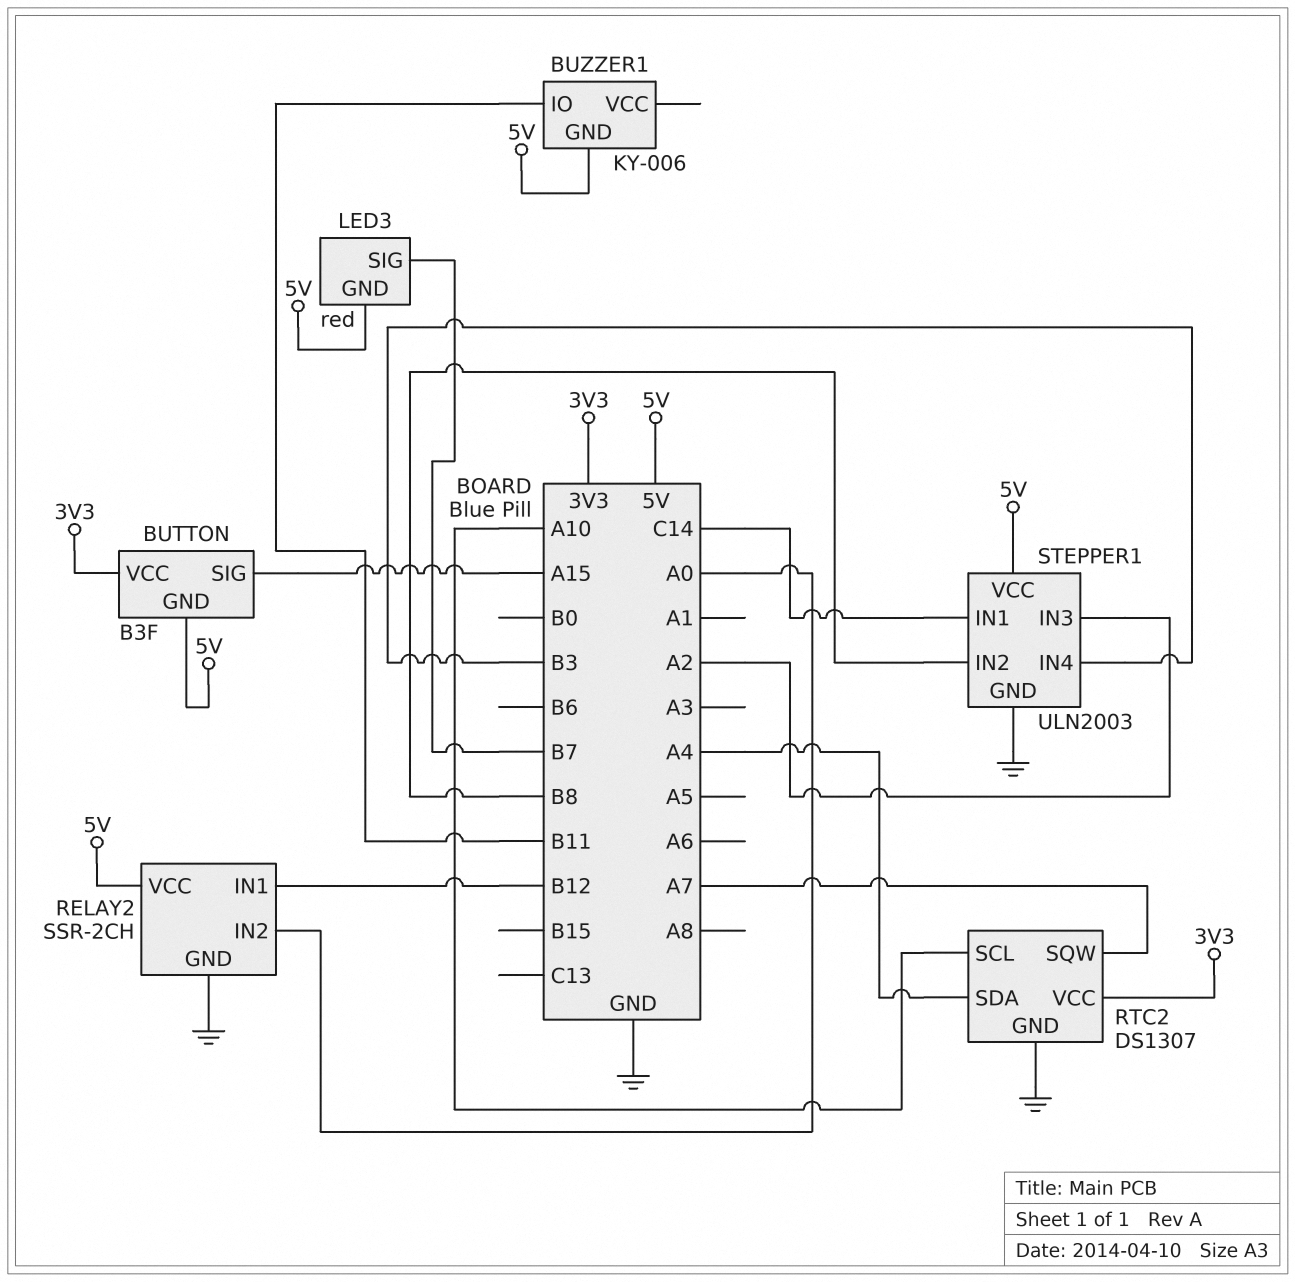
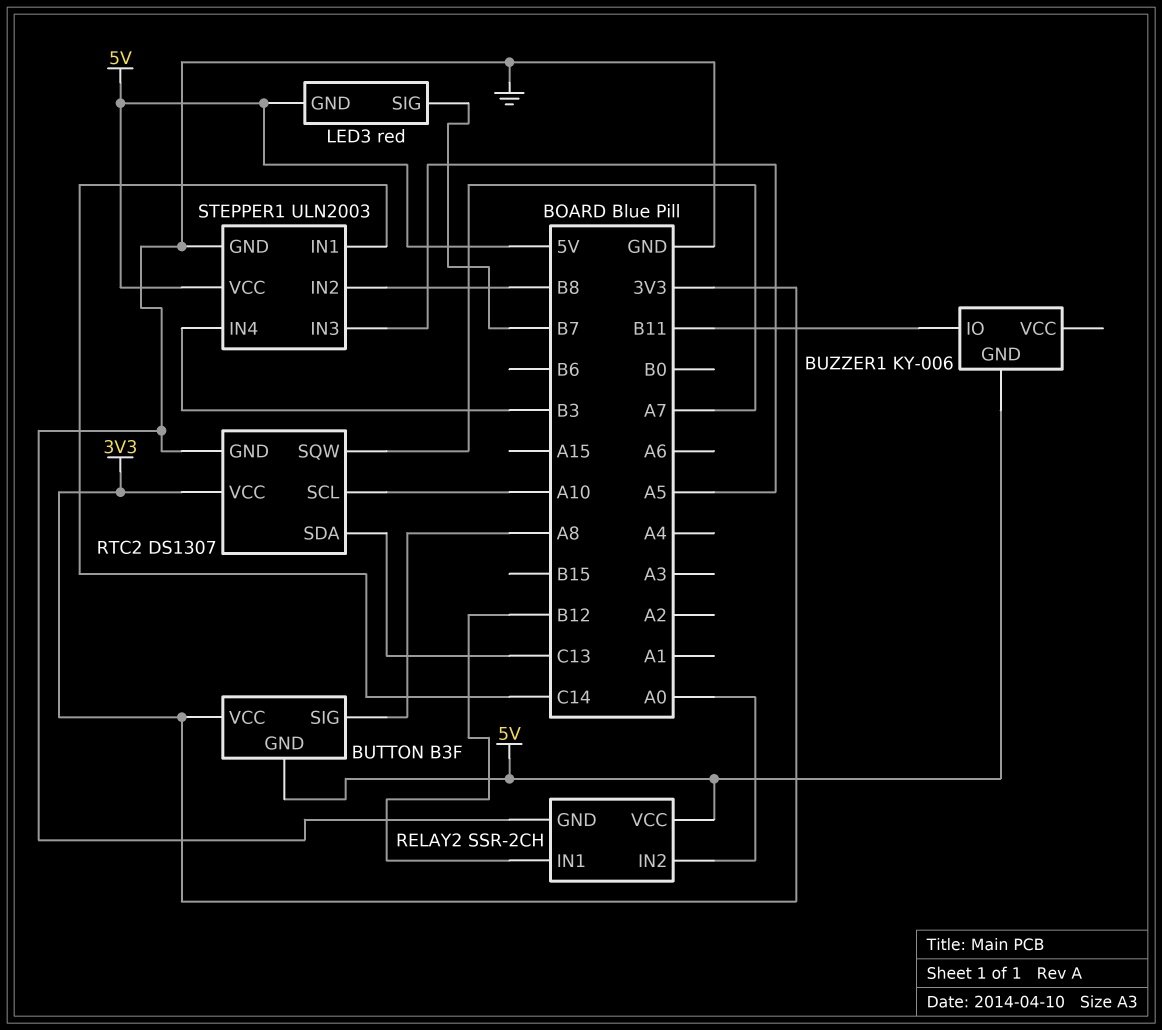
BUTTON pin SIG: A15 -> A8
RTC2 pin SDA: A4 -> C13
STEPPER1 pin IN3: A2 -> A5

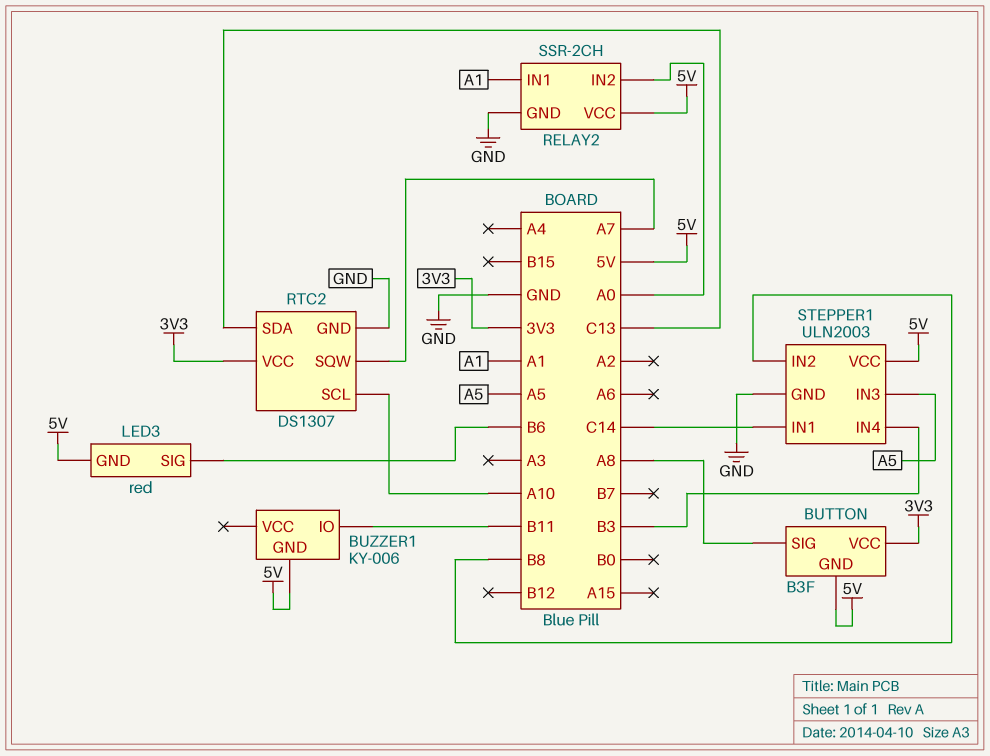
LED3 pin SIG: B7 -> B6
RELAY2 pin IN1: B12 -> A1

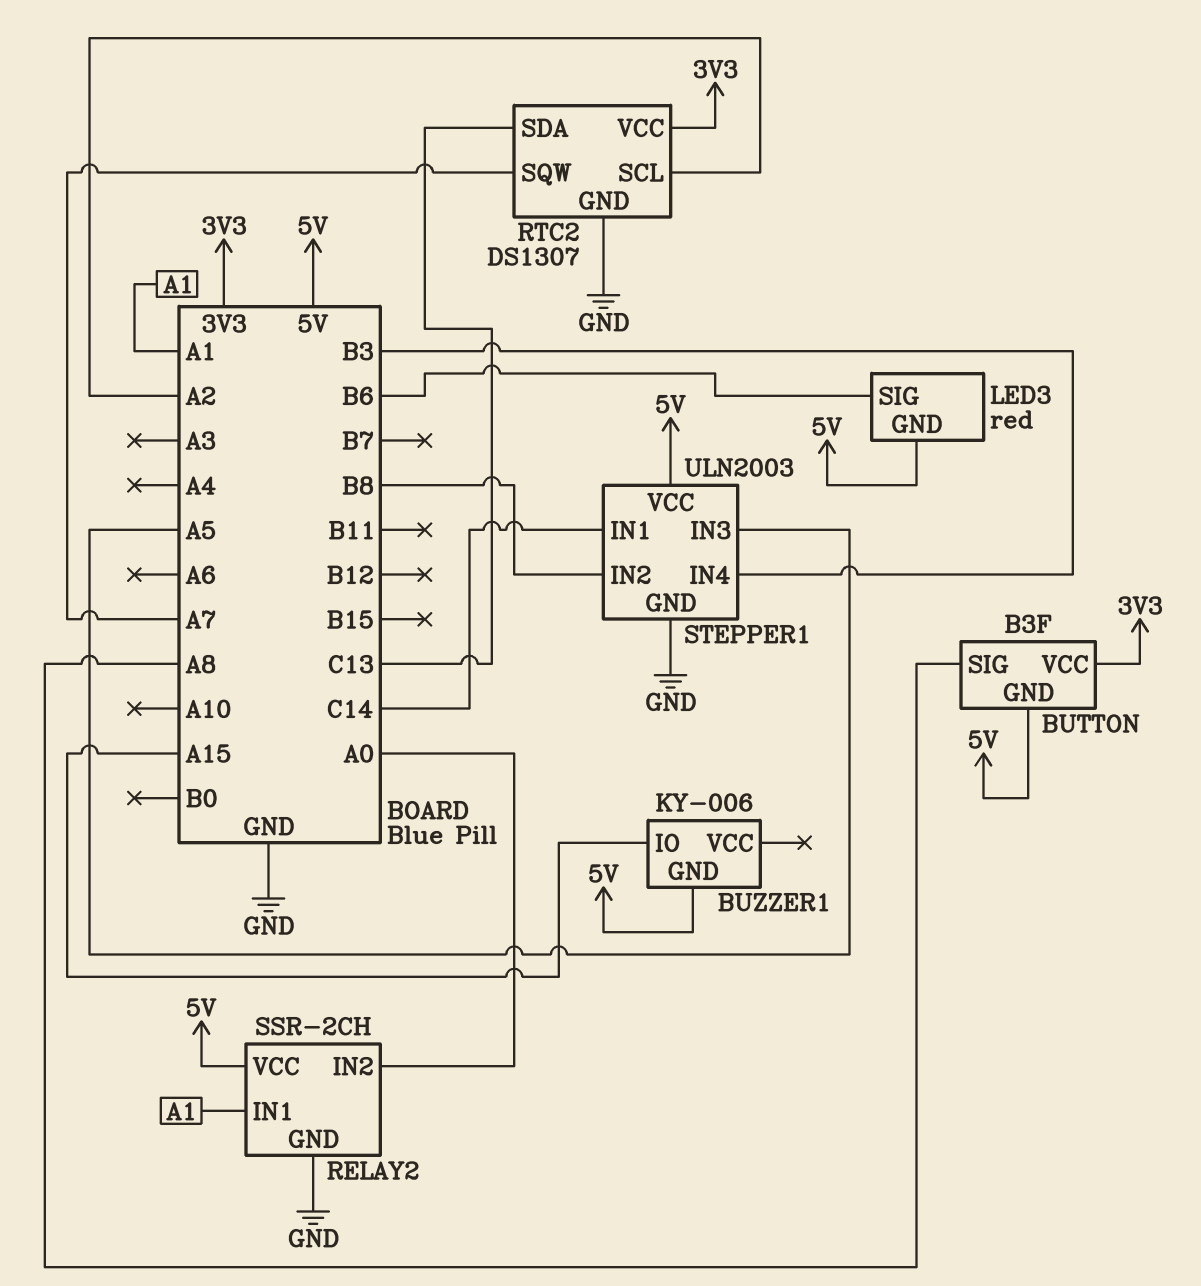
BUZZER1 pin IO: B11 -> A15
RTC2 pin SCL: A10 -> A2

